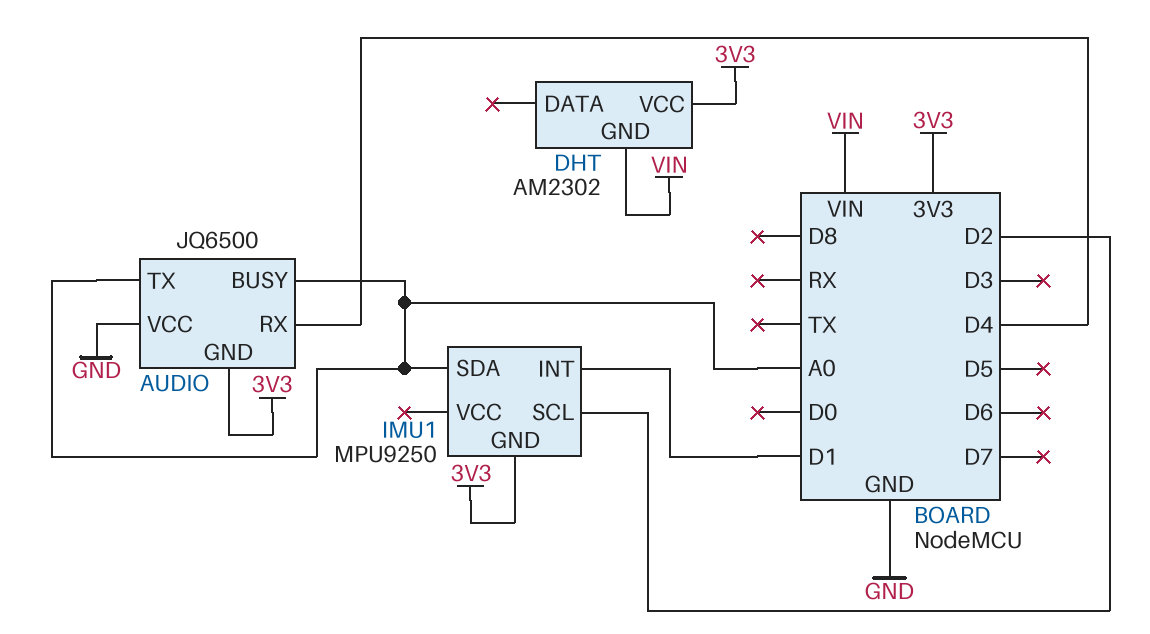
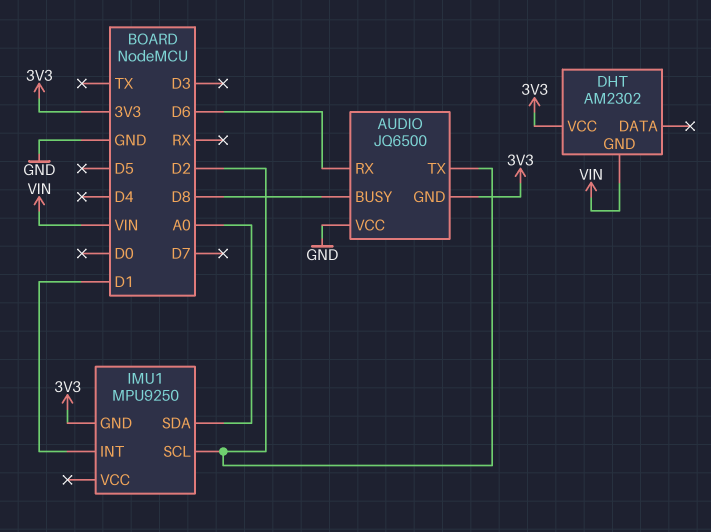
AUDIO pin BUSY: A0 -> D8
AUDIO pin RX: D4 -> D6
AUDIO pin TX: A0 -> D2

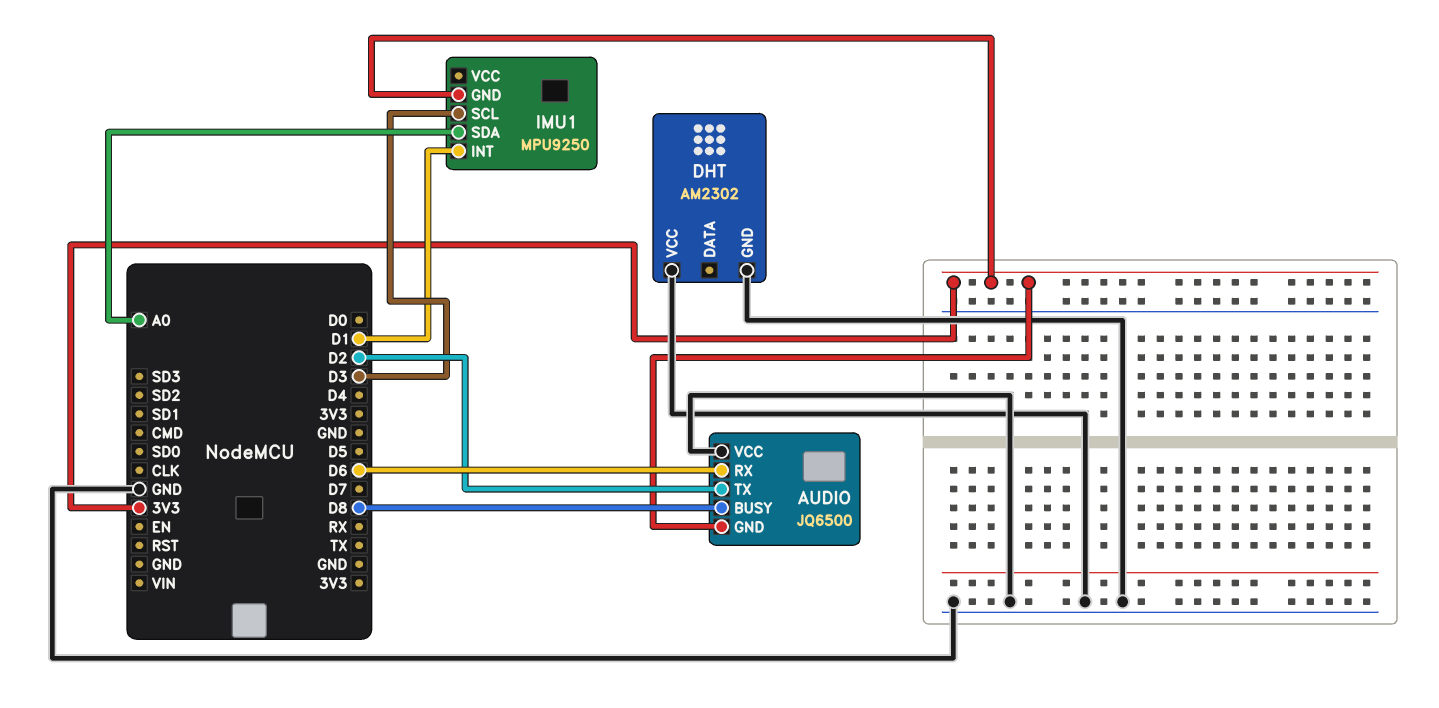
DHT pin GND: VIN -> GND
DHT pin VCC: 3V3 -> GND
IMU1 pin SCL: D2 -> D3

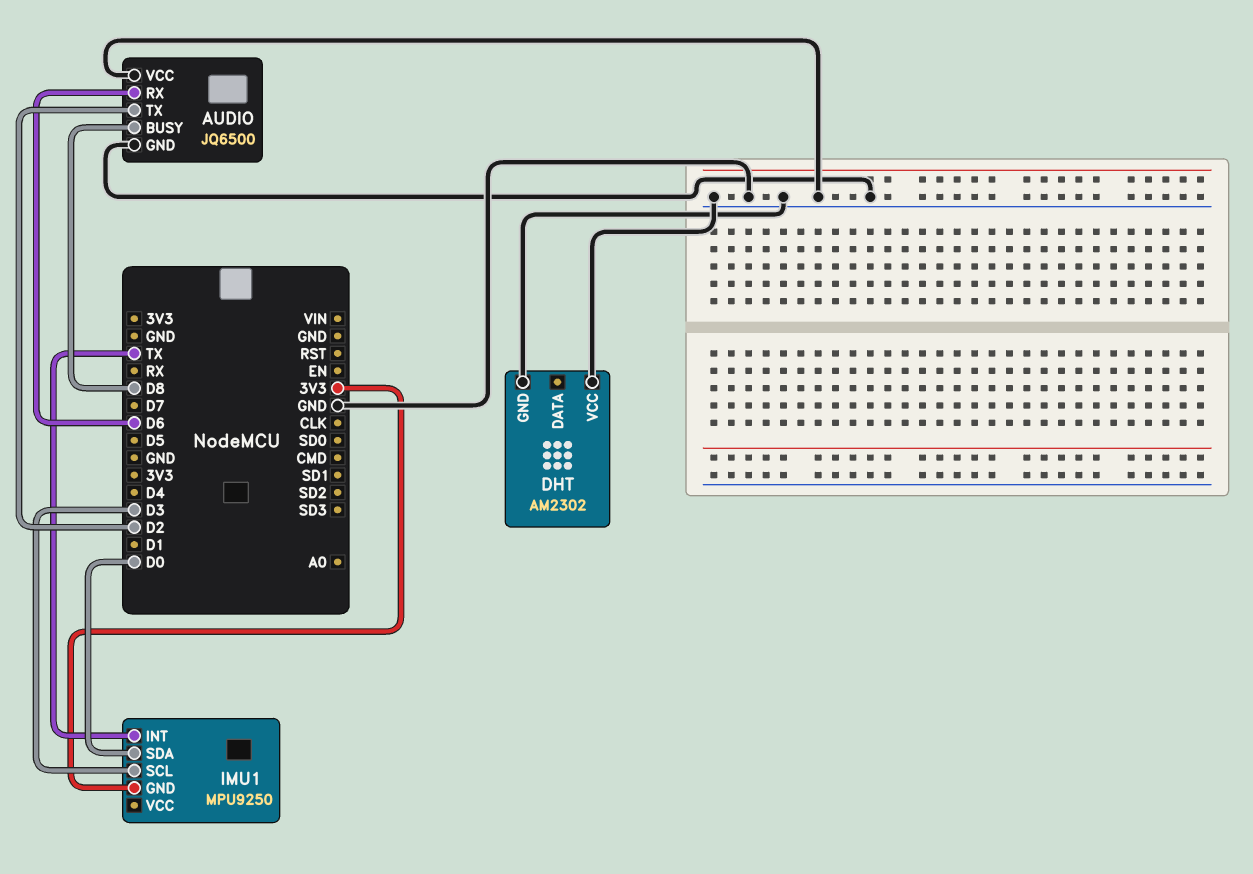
AUDIO pin GND: 3V3 -> GND
IMU1 pin INT: D1 -> TX
IMU1 pin SDA: A0 -> D0

